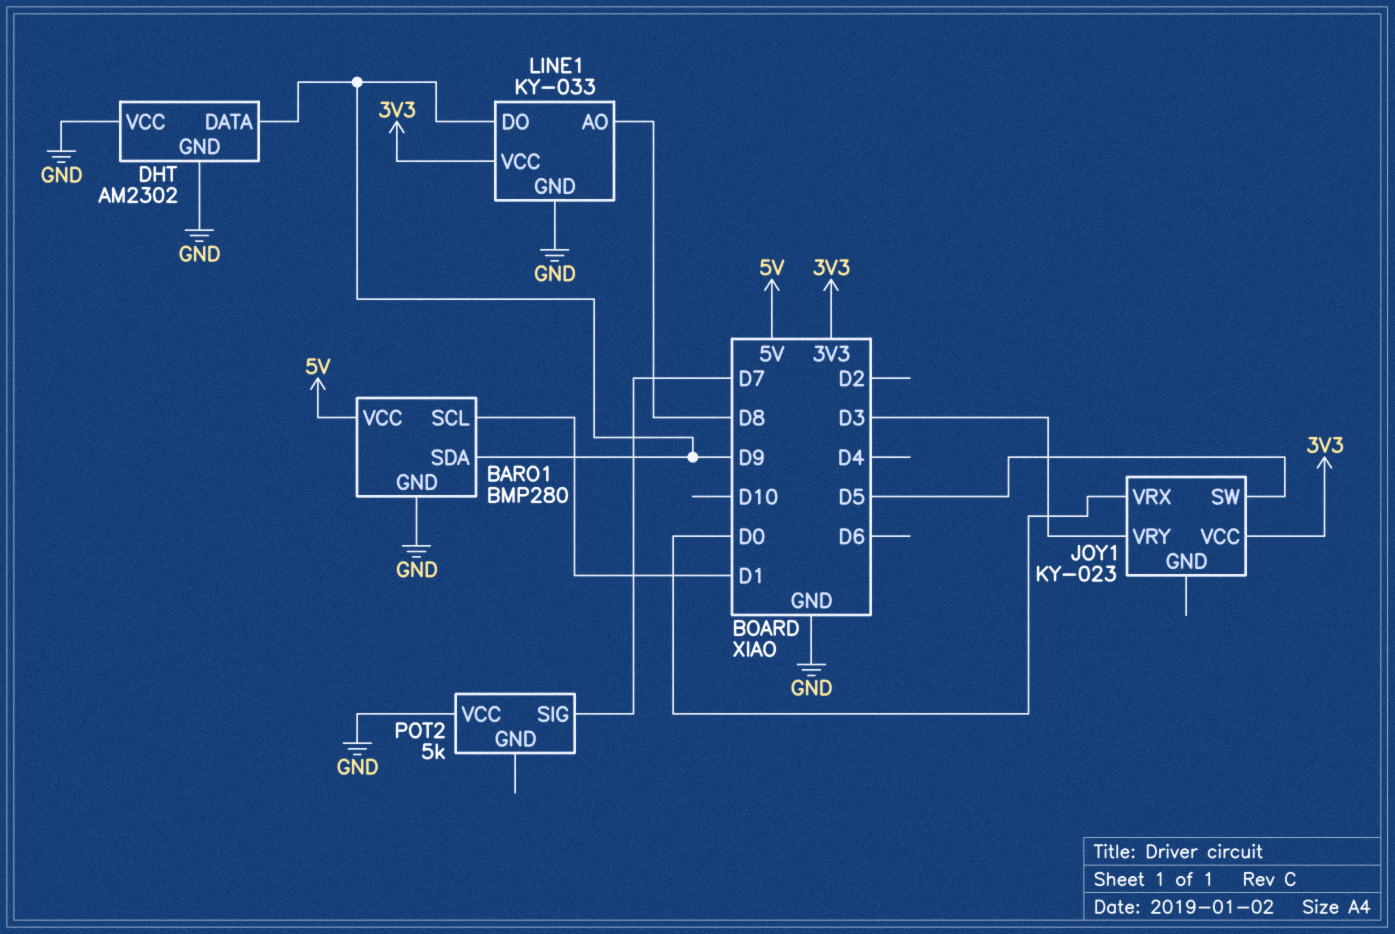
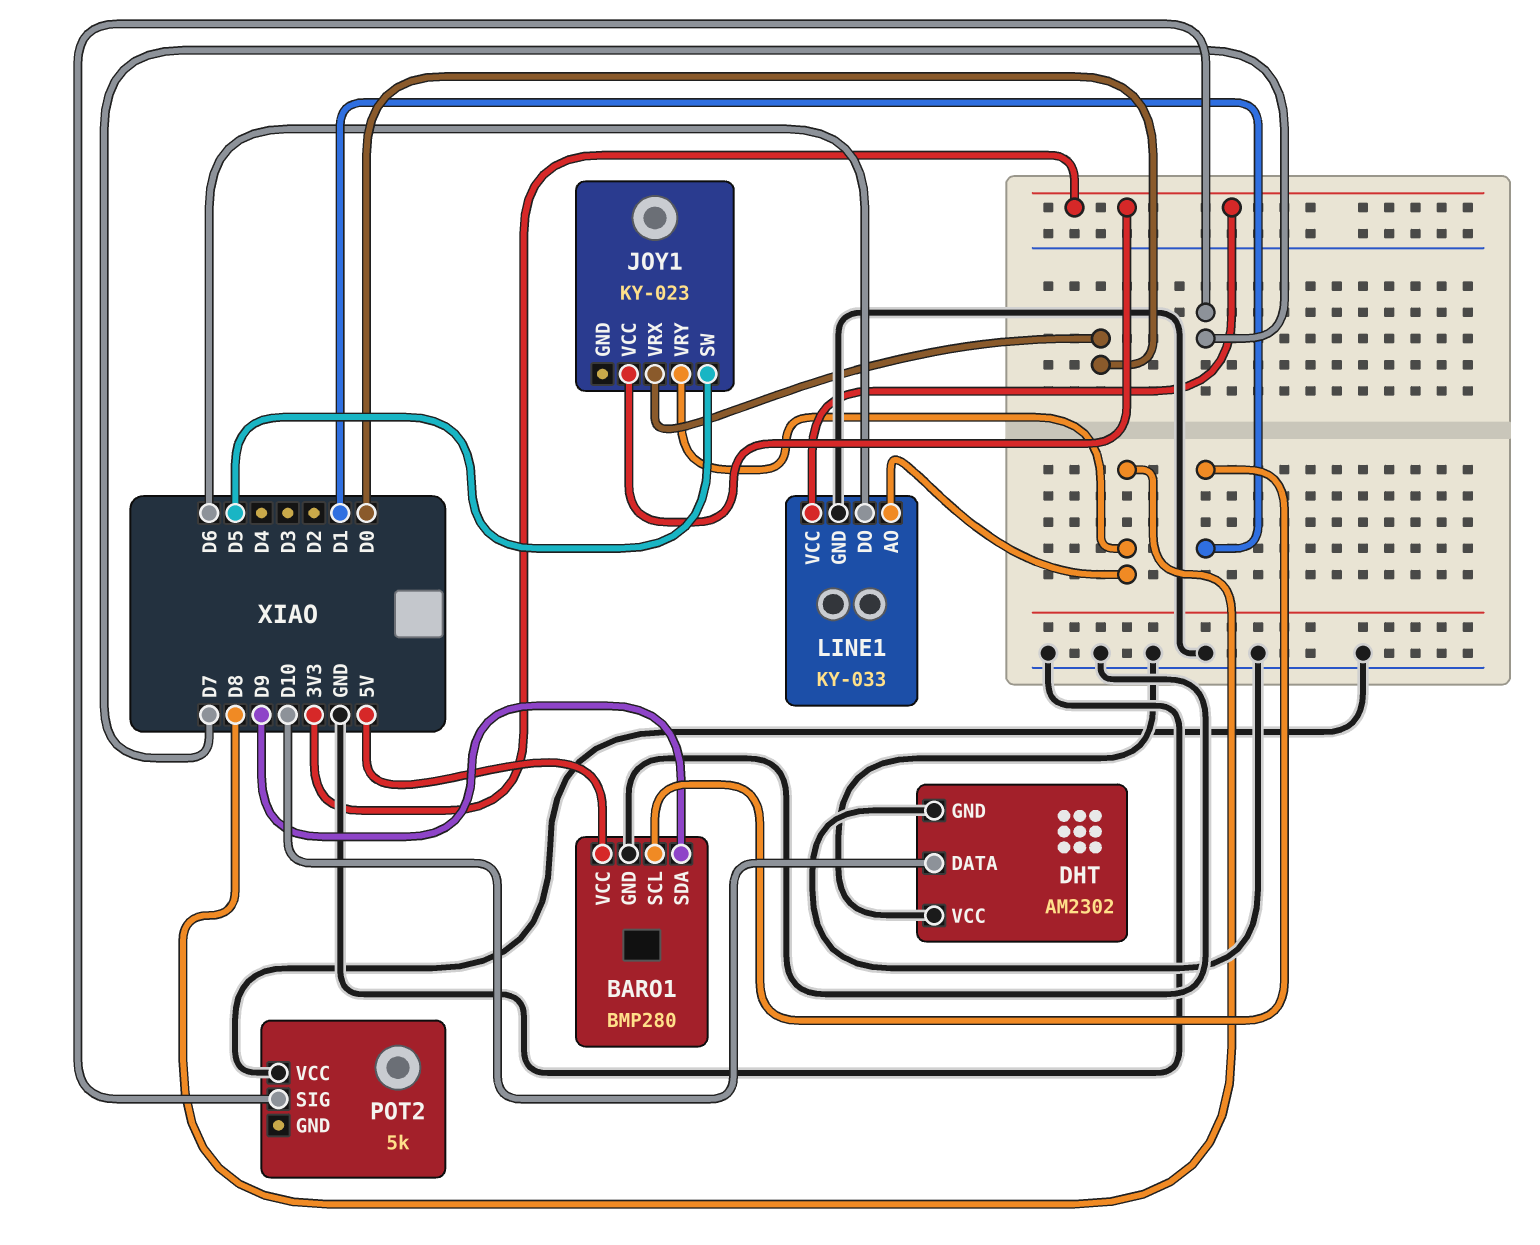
DHT pin DATA: D9 -> D10
JOY1 pin VRY: D3 -> D8
LINE1 pin DO: D9 -> D6

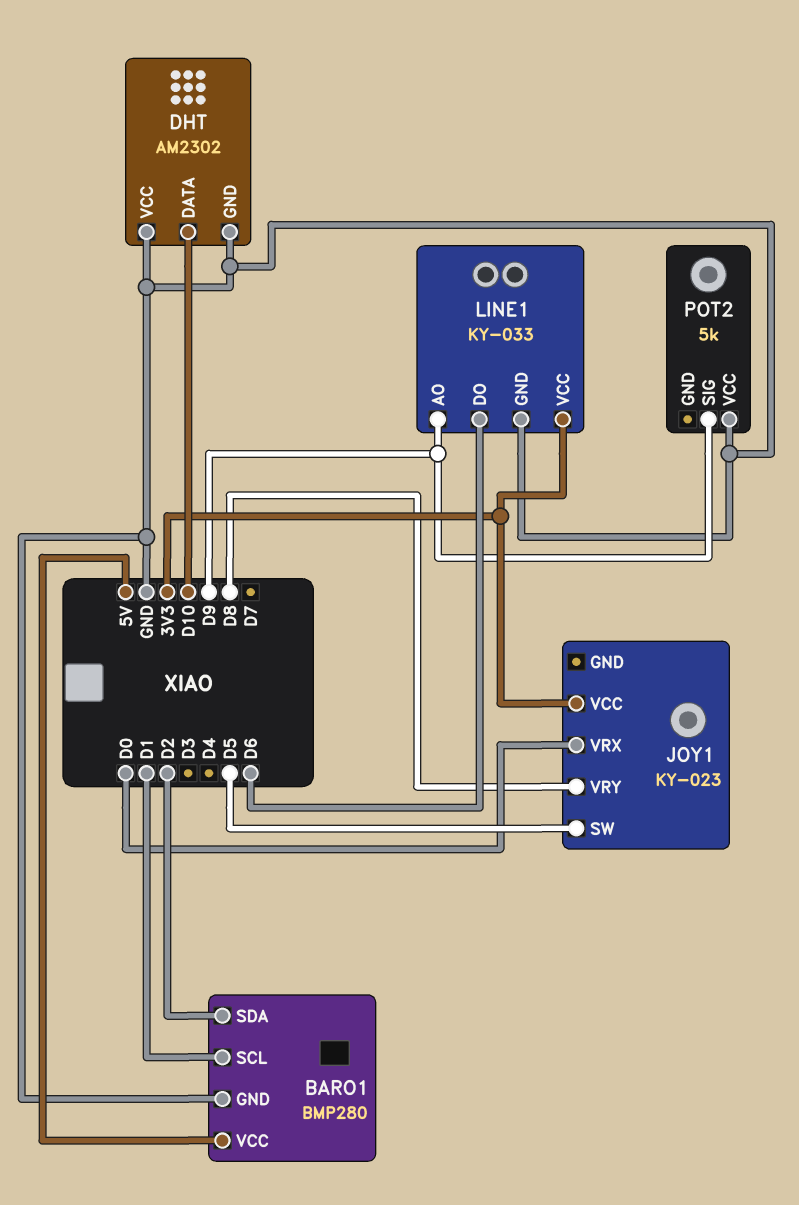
BARO1 pin SDA: D9 -> D2
LINE1 pin AO: D8 -> D9
POT2 pin SIG: D7 -> D9

